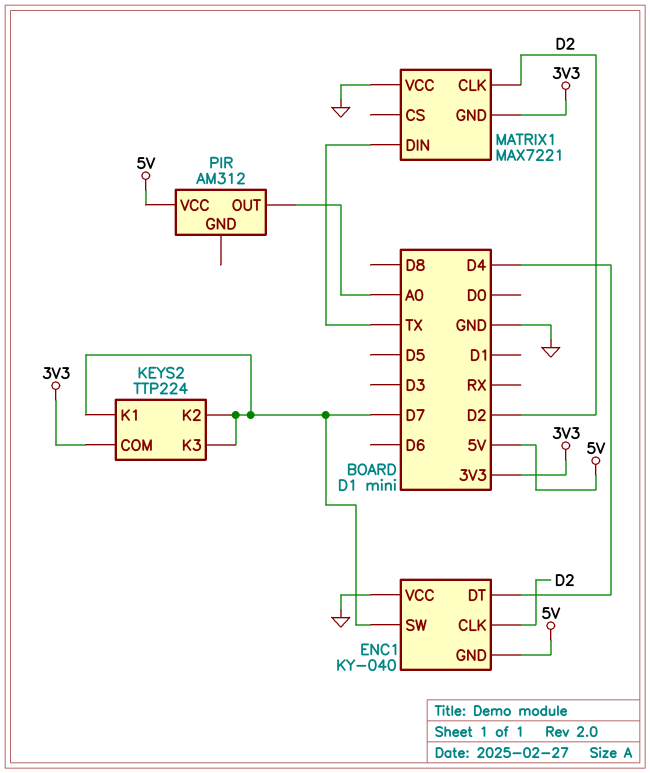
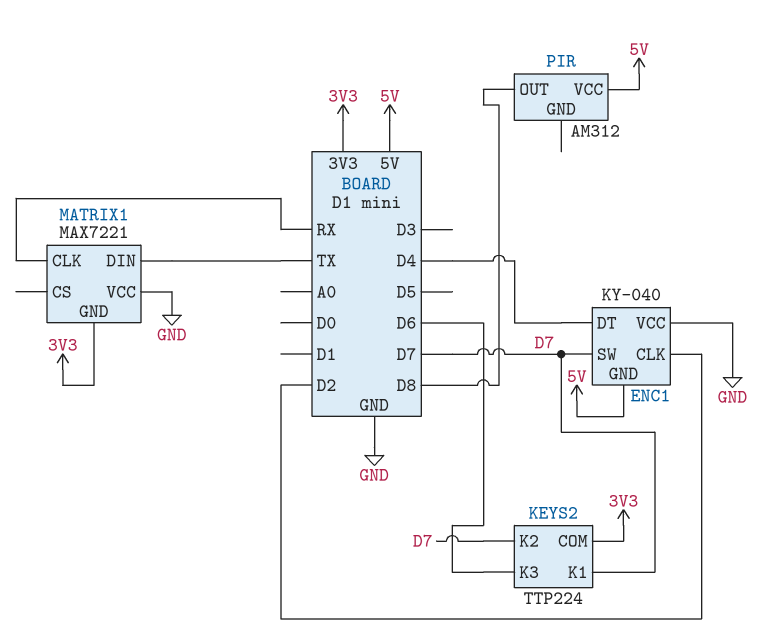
KEYS2 pin K3: D7 -> D6
MATRIX1 pin CLK: D2 -> RX
PIR pin OUT: A0 -> D8

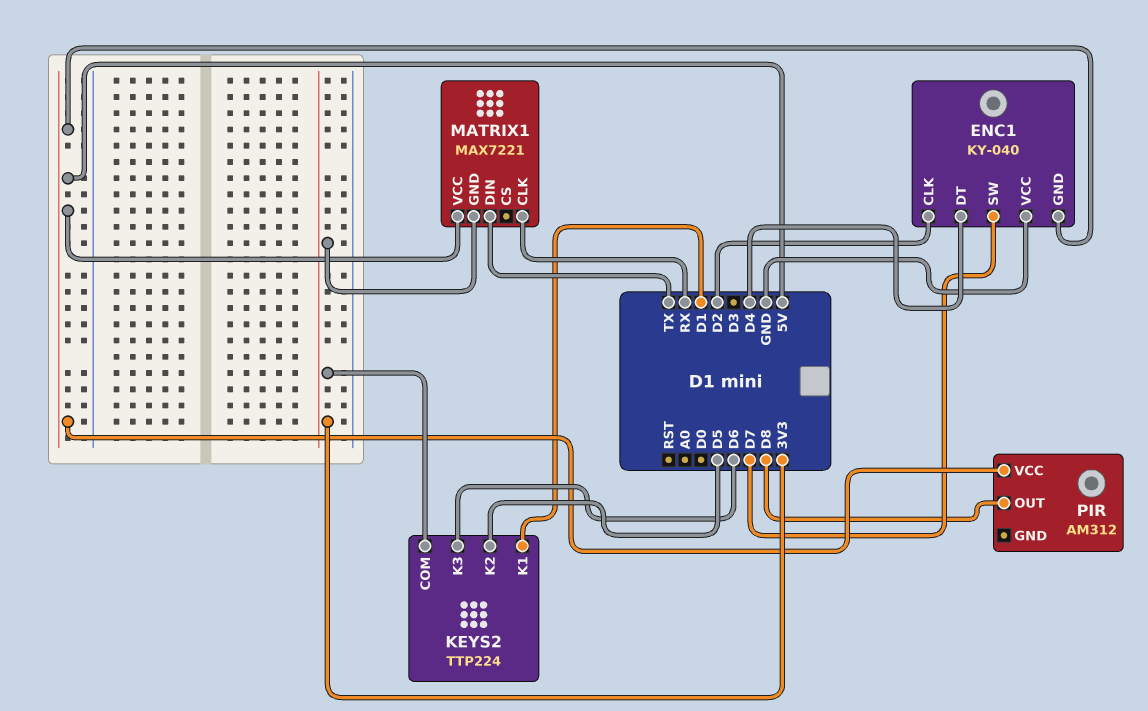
KEYS2 pin K1: D7 -> D1
KEYS2 pin K2: D7 -> D5
MATRIX1 pin VCC: GND -> 5V

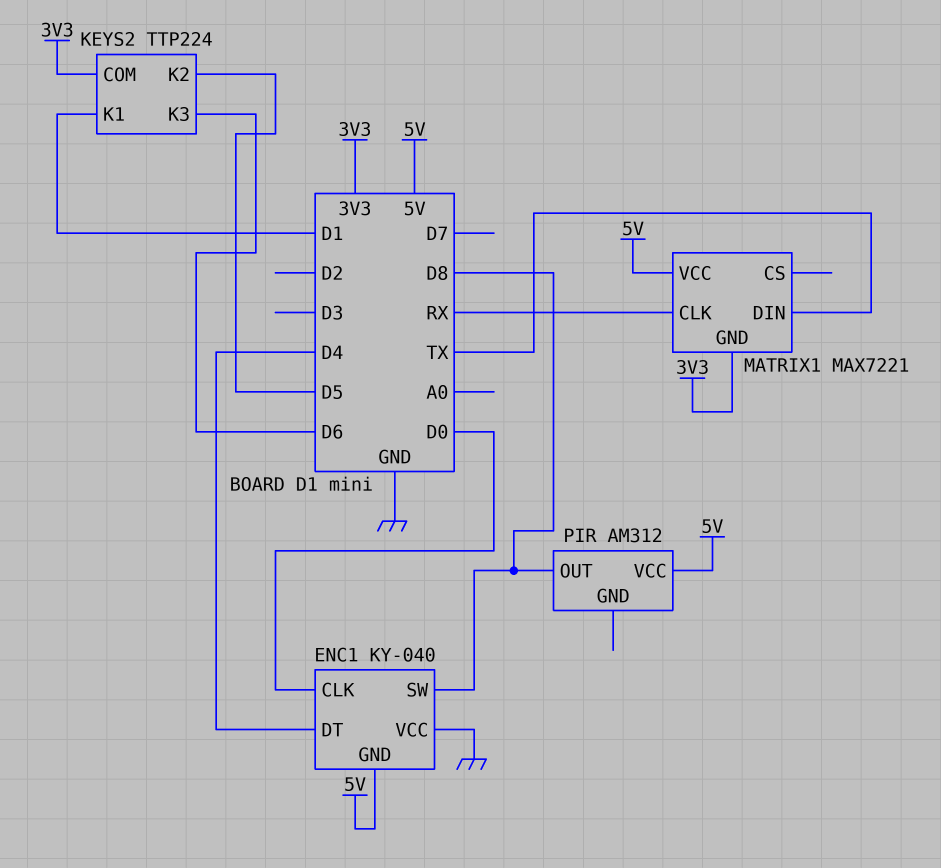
ENC1 pin CLK: D2 -> D0
ENC1 pin SW: D7 -> D8

